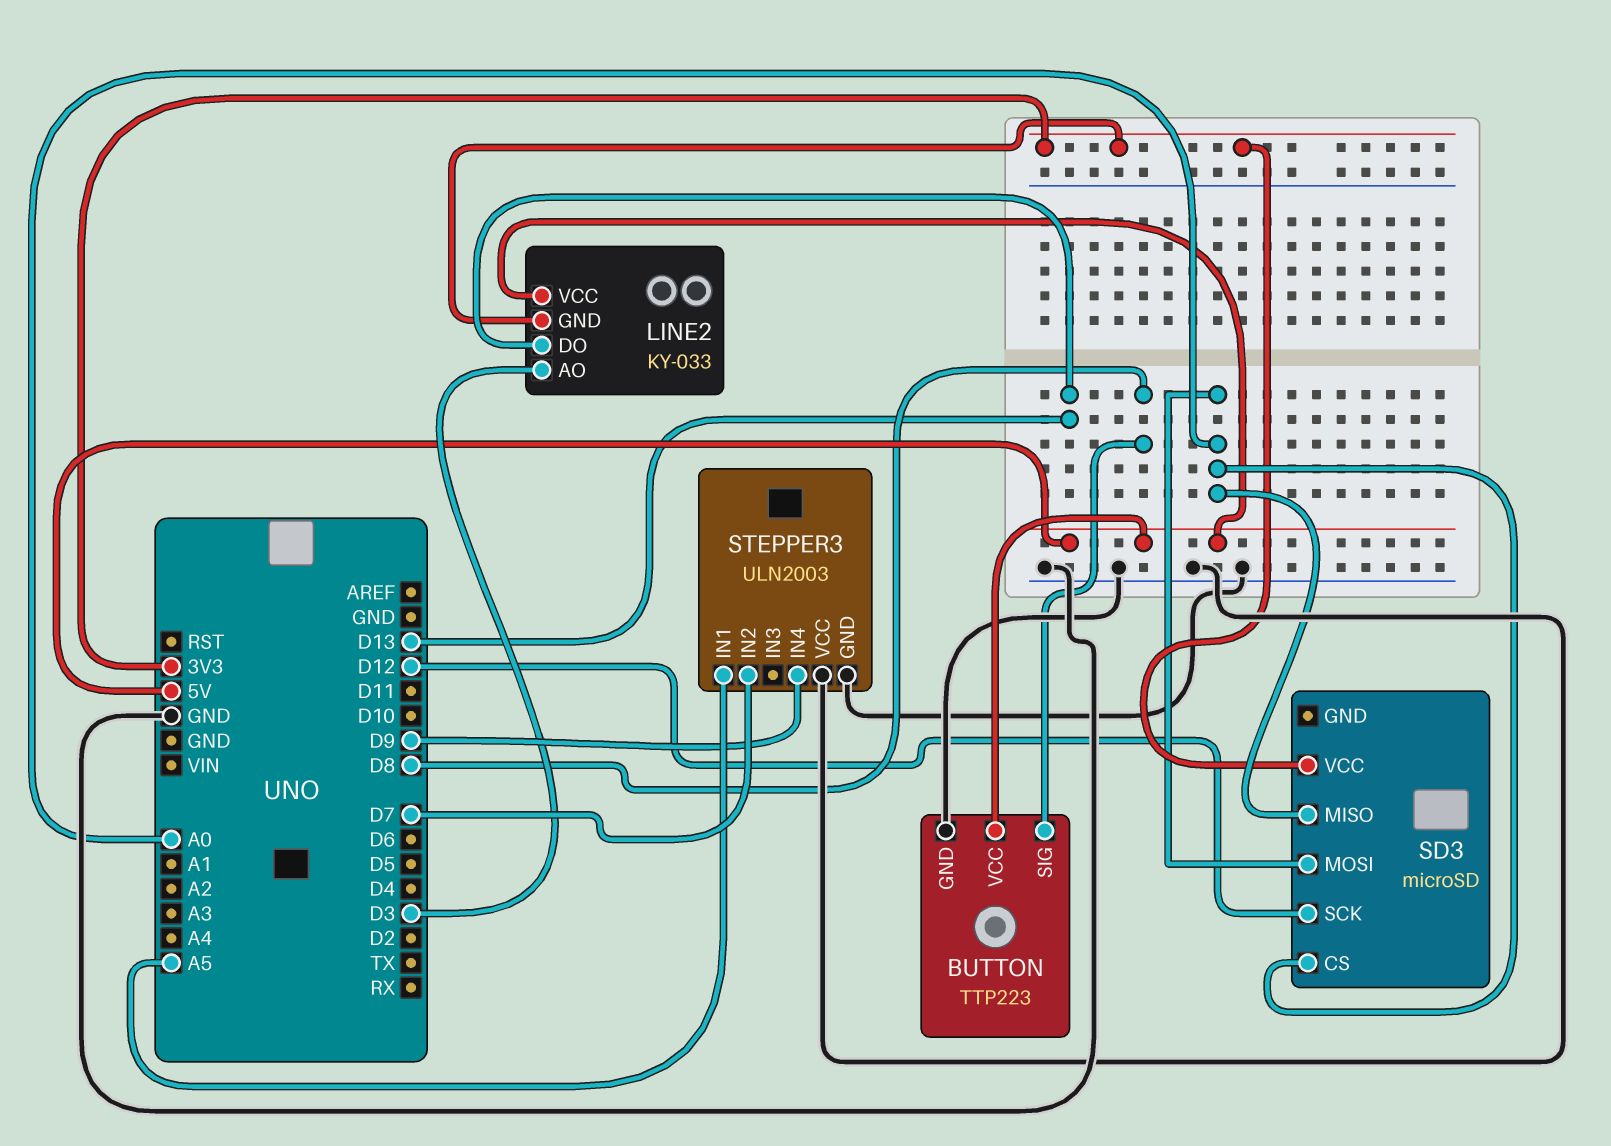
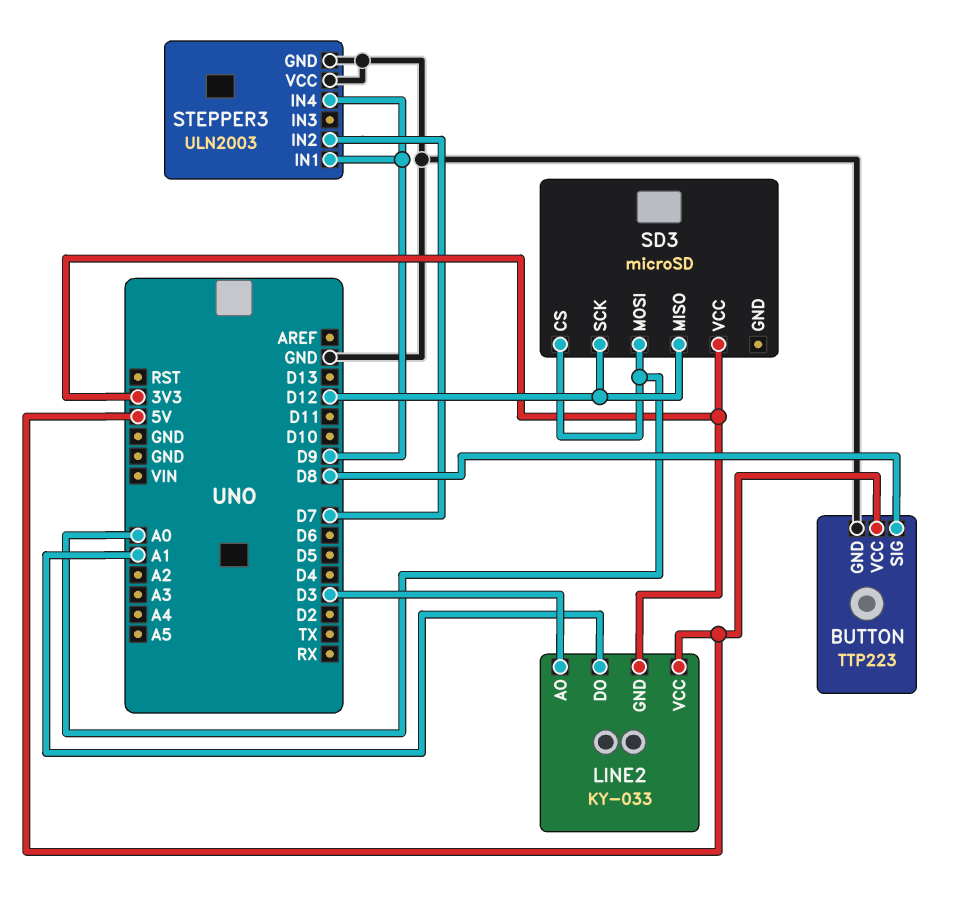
LINE2 pin DO: D13 -> A1
SD3 pin MISO: A0 -> D12
STEPPER3 pin IN1: A5 -> D9

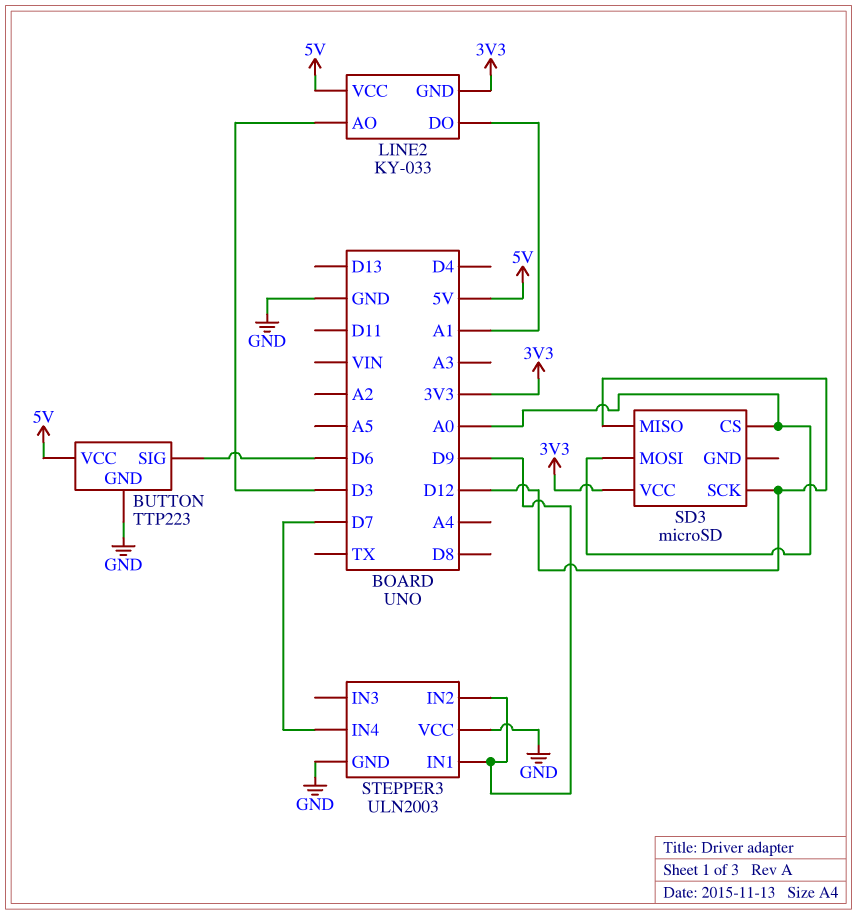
BUTTON pin SIG: D8 -> D6
STEPPER3 pin IN2: D7 -> D9
STEPPER3 pin IN4: D9 -> D7

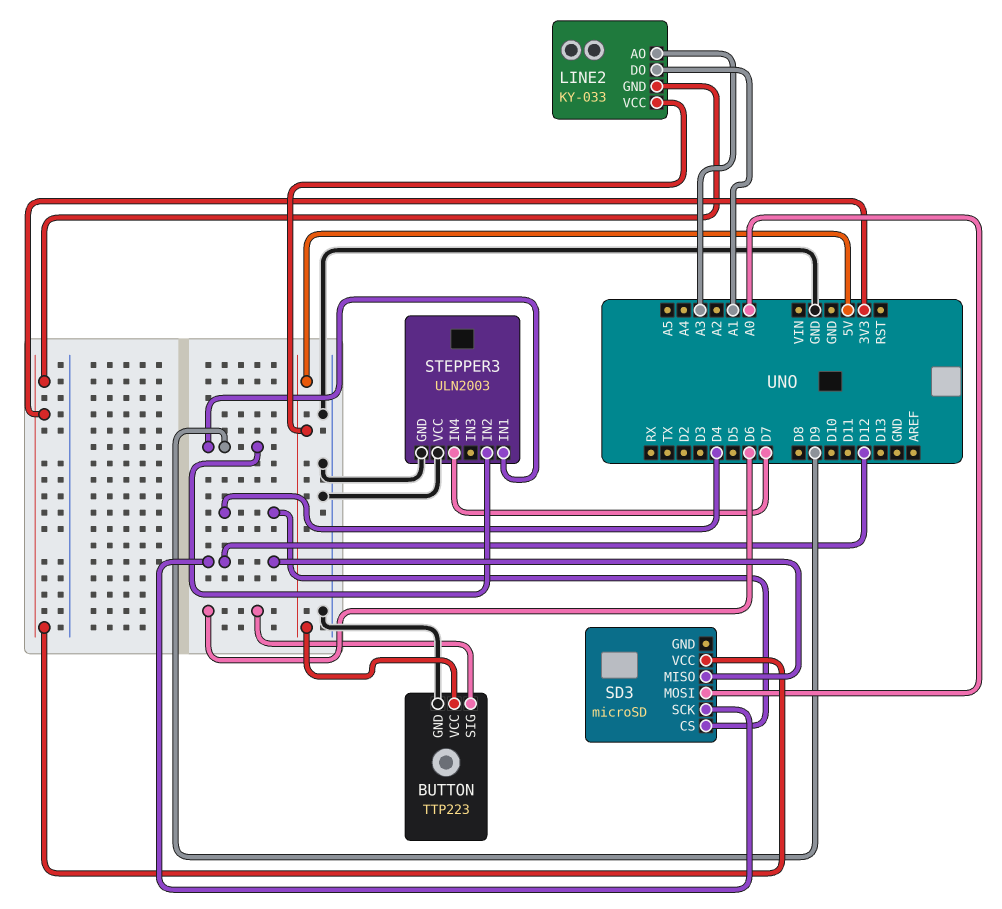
LINE2 pin AO: D3 -> A3
SD3 pin CS: A0 -> D4

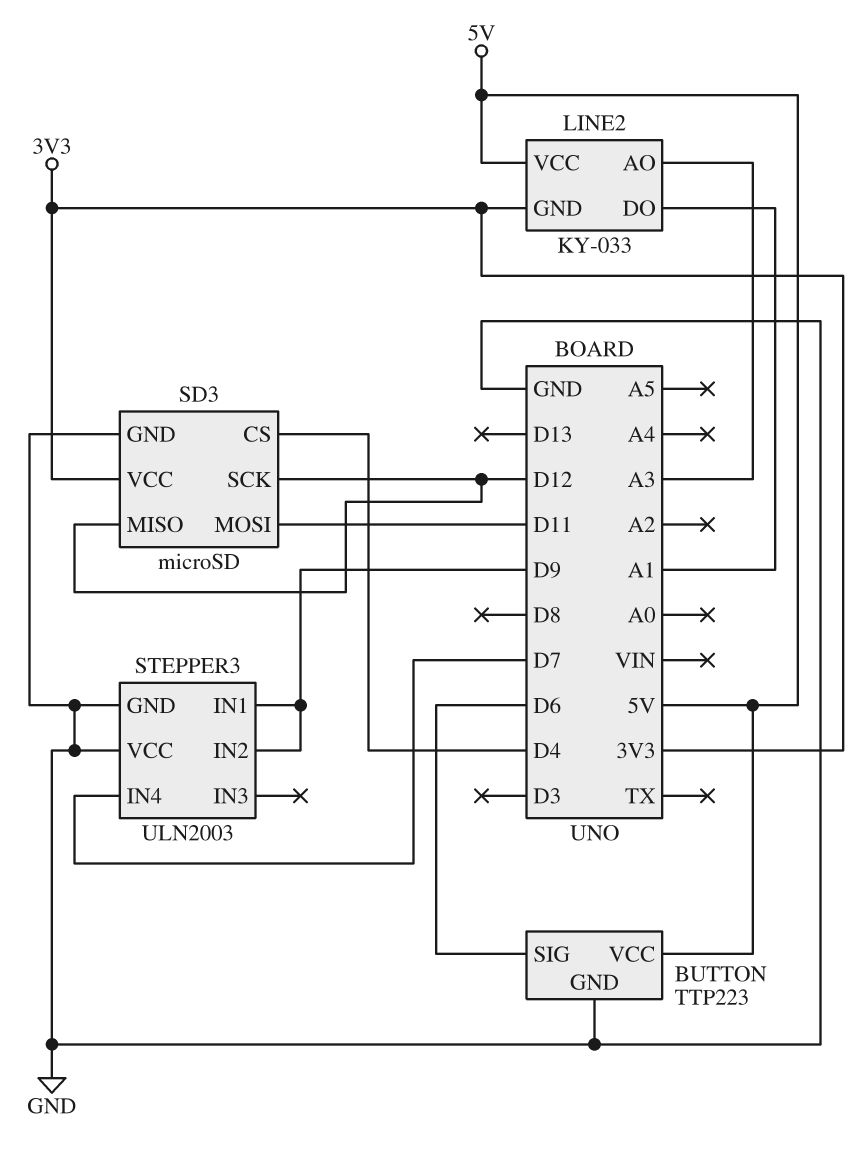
SD3 pin GND: none -> GND
SD3 pin MOSI: A0 -> D11

